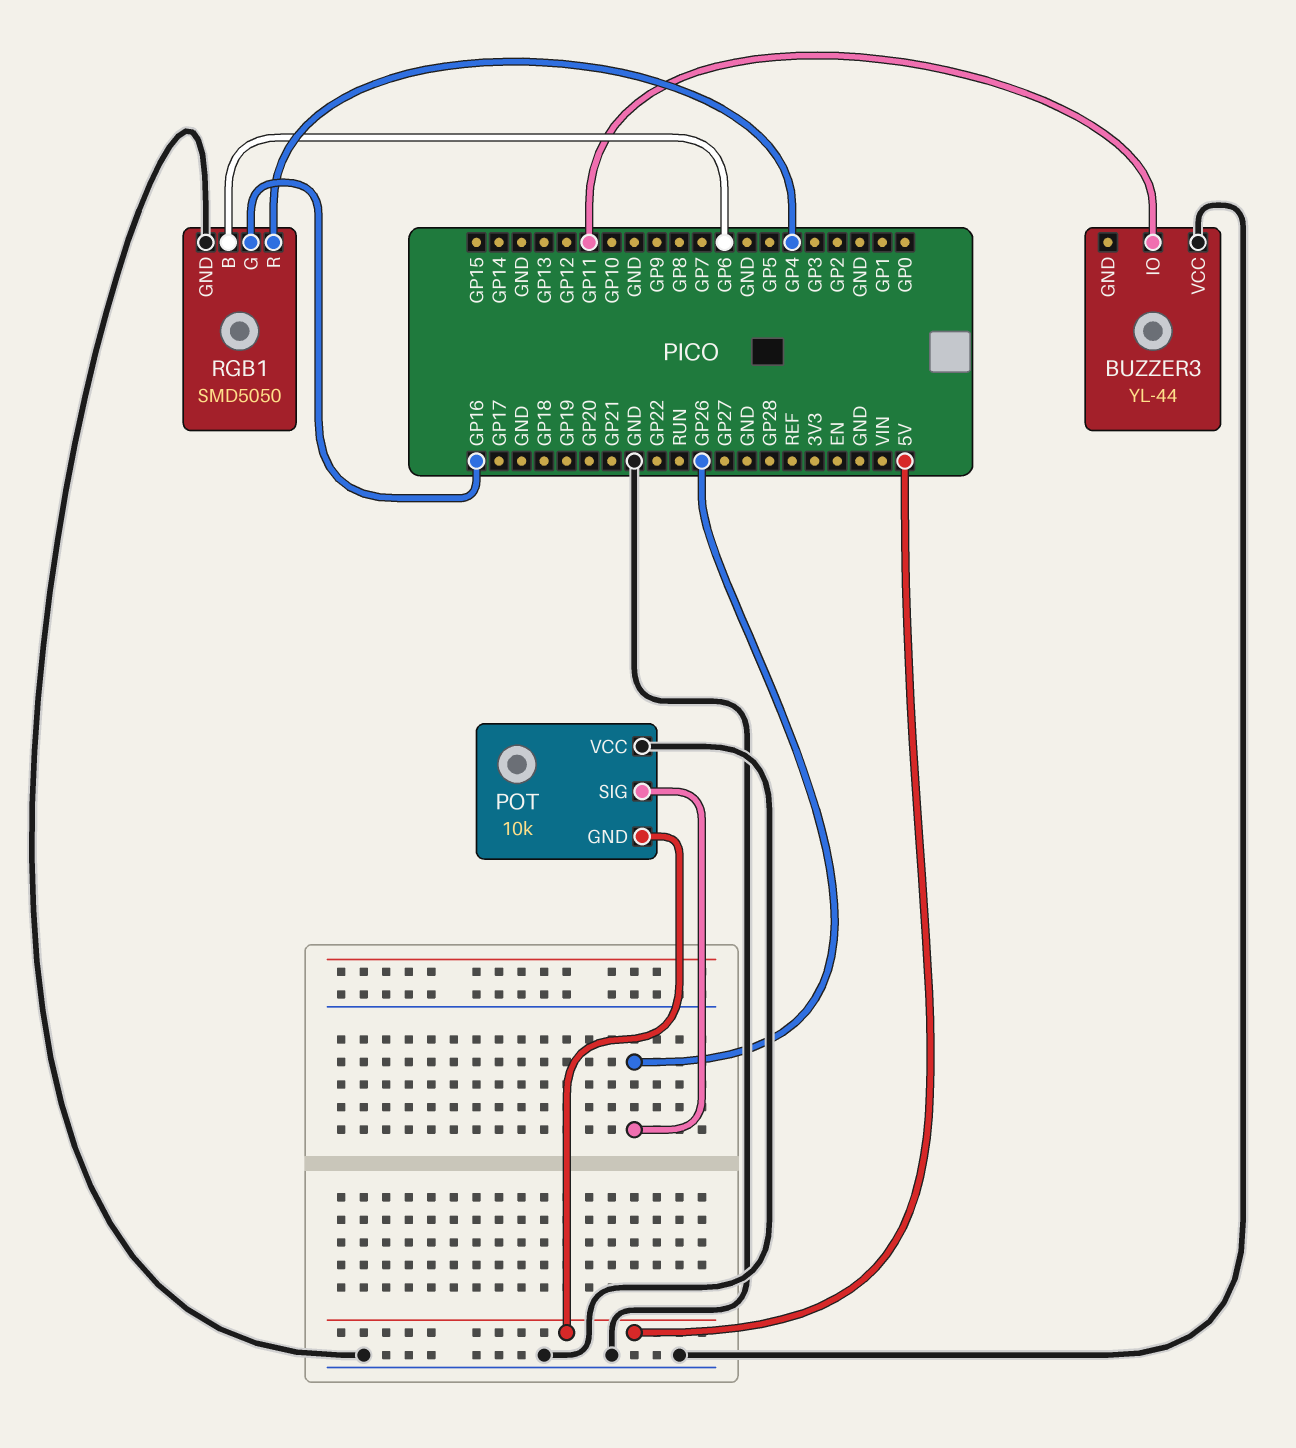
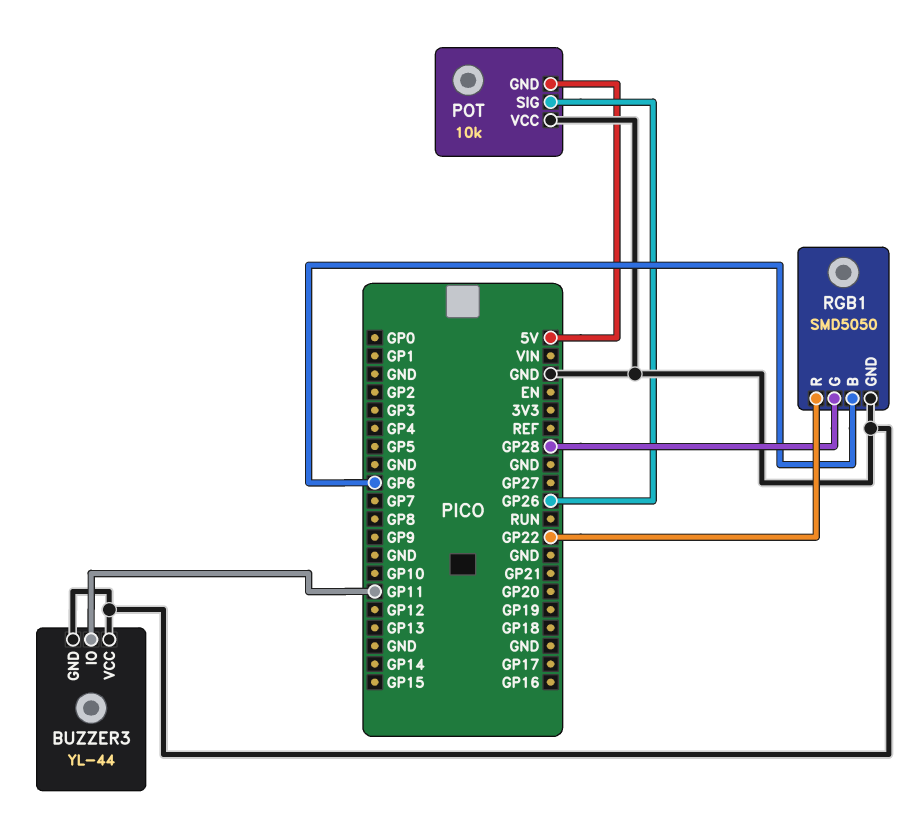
BUZZER3 pin GND: none -> GND
RGB1 pin G: GP16 -> GP28
RGB1 pin R: GP4 -> GP22

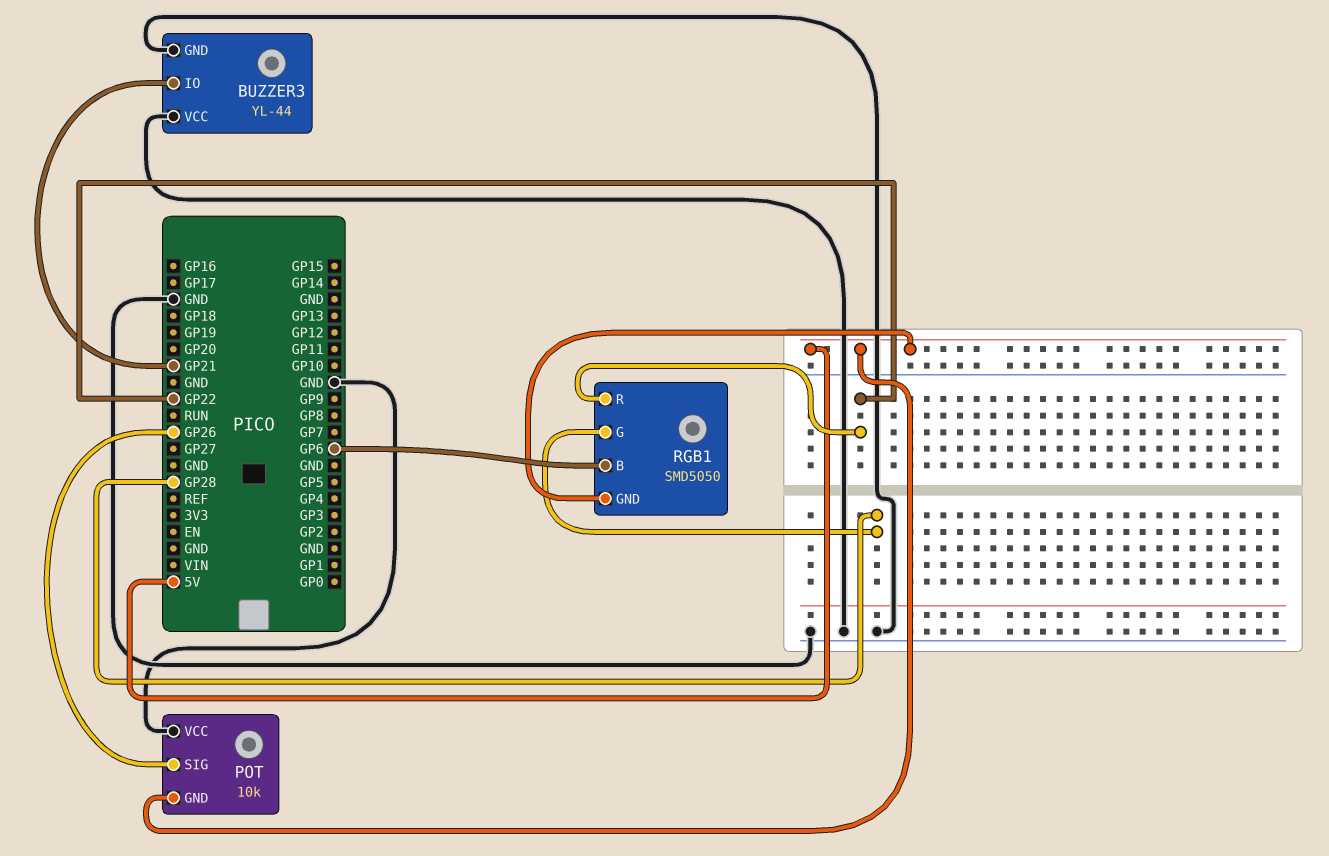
BUZZER3 pin IO: GP11 -> GP21
RGB1 pin GND: GND -> 5V

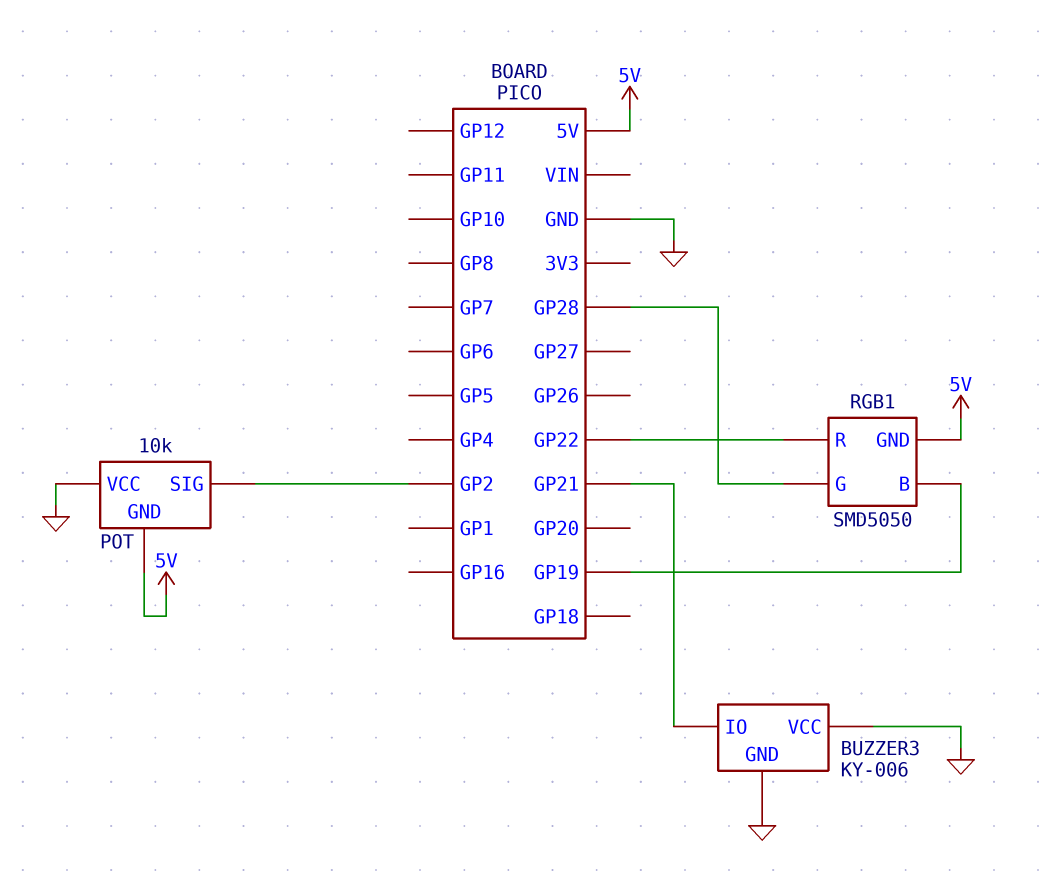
BUZZER3: YL-44 -> KY-006
POT pin SIG: GP26 -> GP2
RGB1 pin B: GP6 -> GP19

